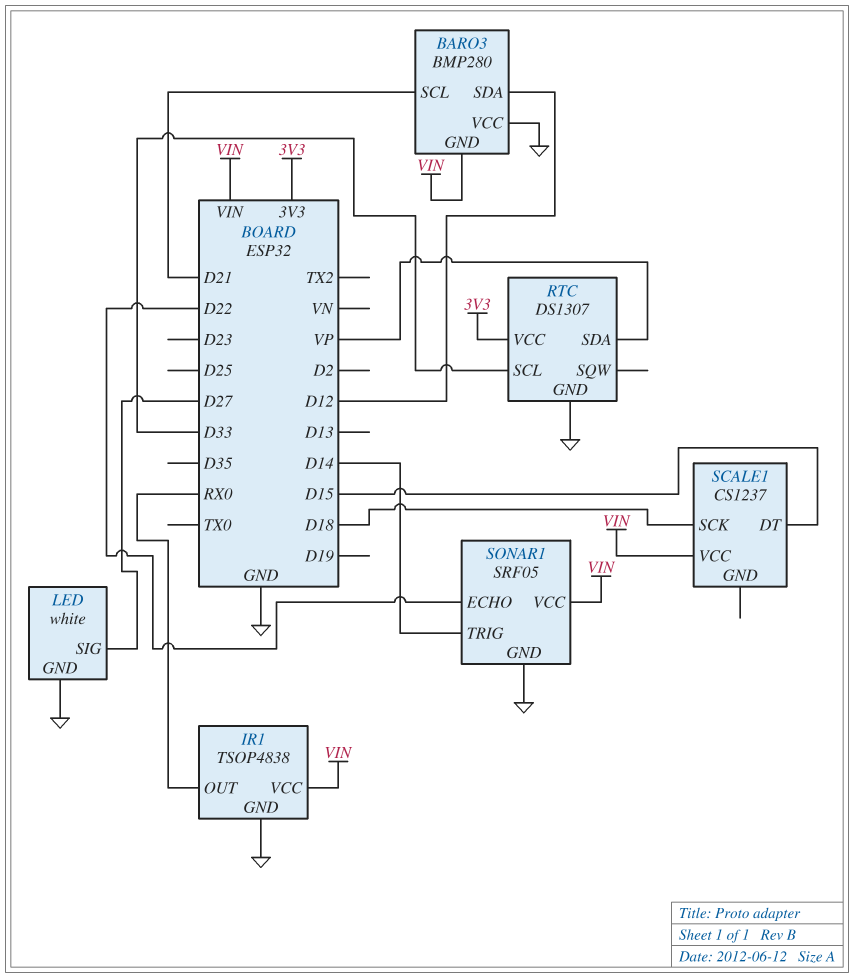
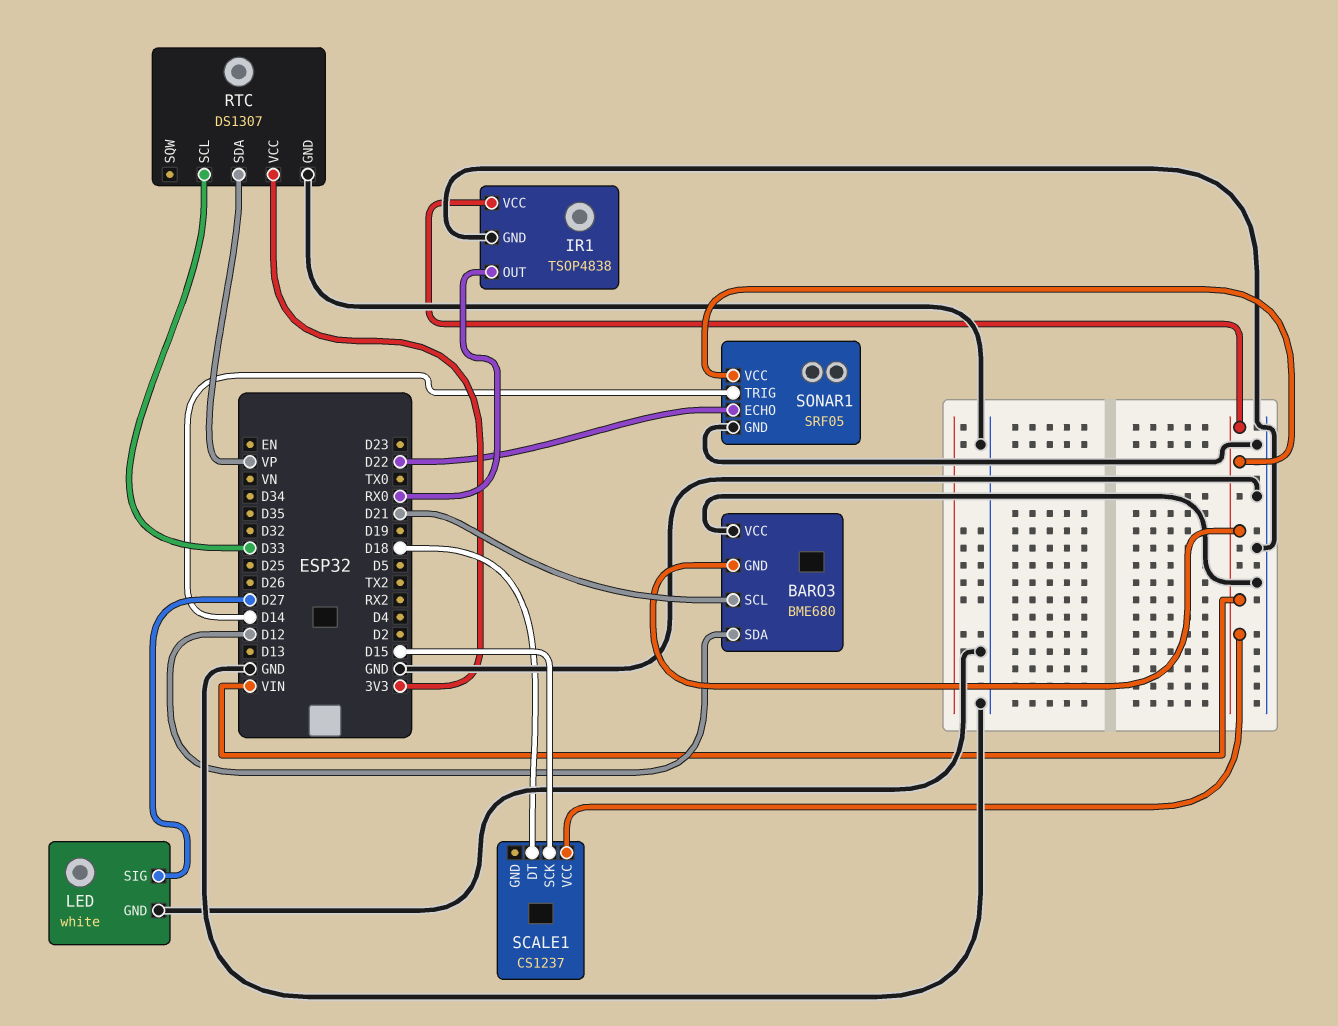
BARO3: BMP280 -> BME680
SCALE1 pin DT: D15 -> D18
SCALE1 pin SCK: D18 -> D15

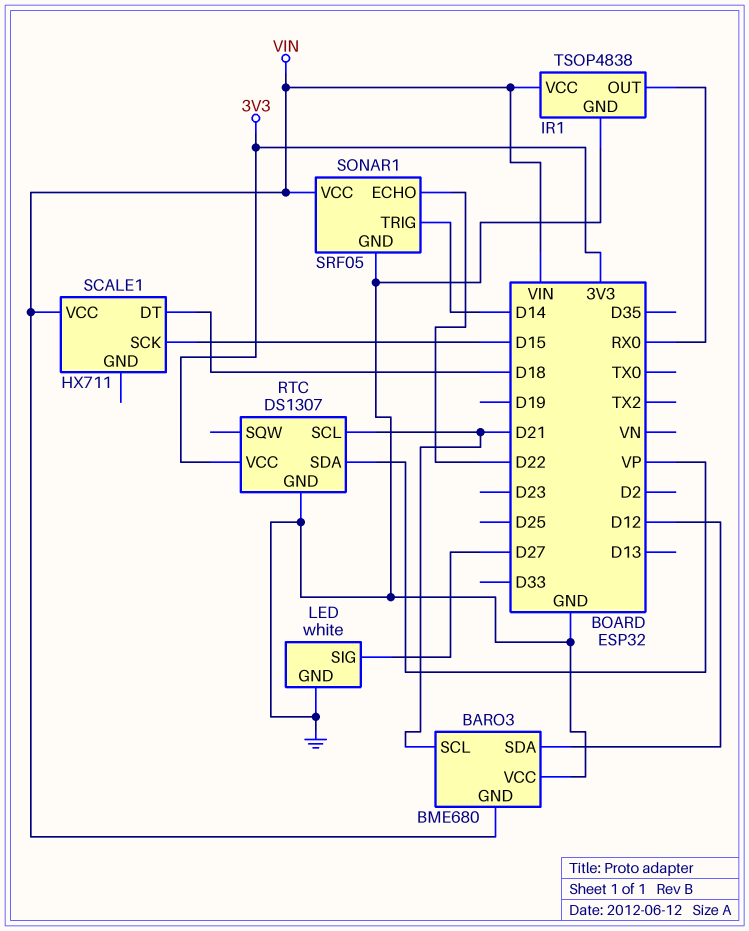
RTC pin SCL: D33 -> D21
SCALE1: CS1237 -> HX711

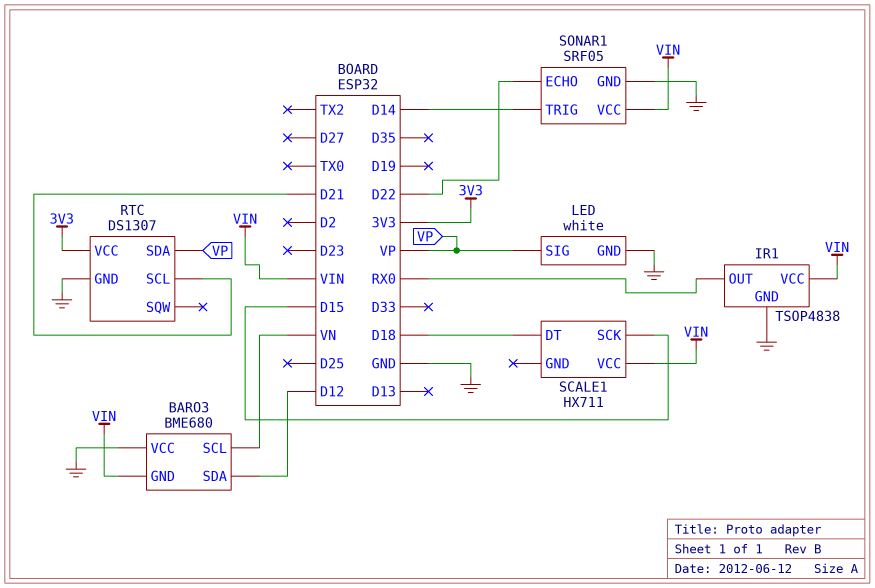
BARO3 pin SCL: D21 -> VN
LED pin SIG: D27 -> VP

